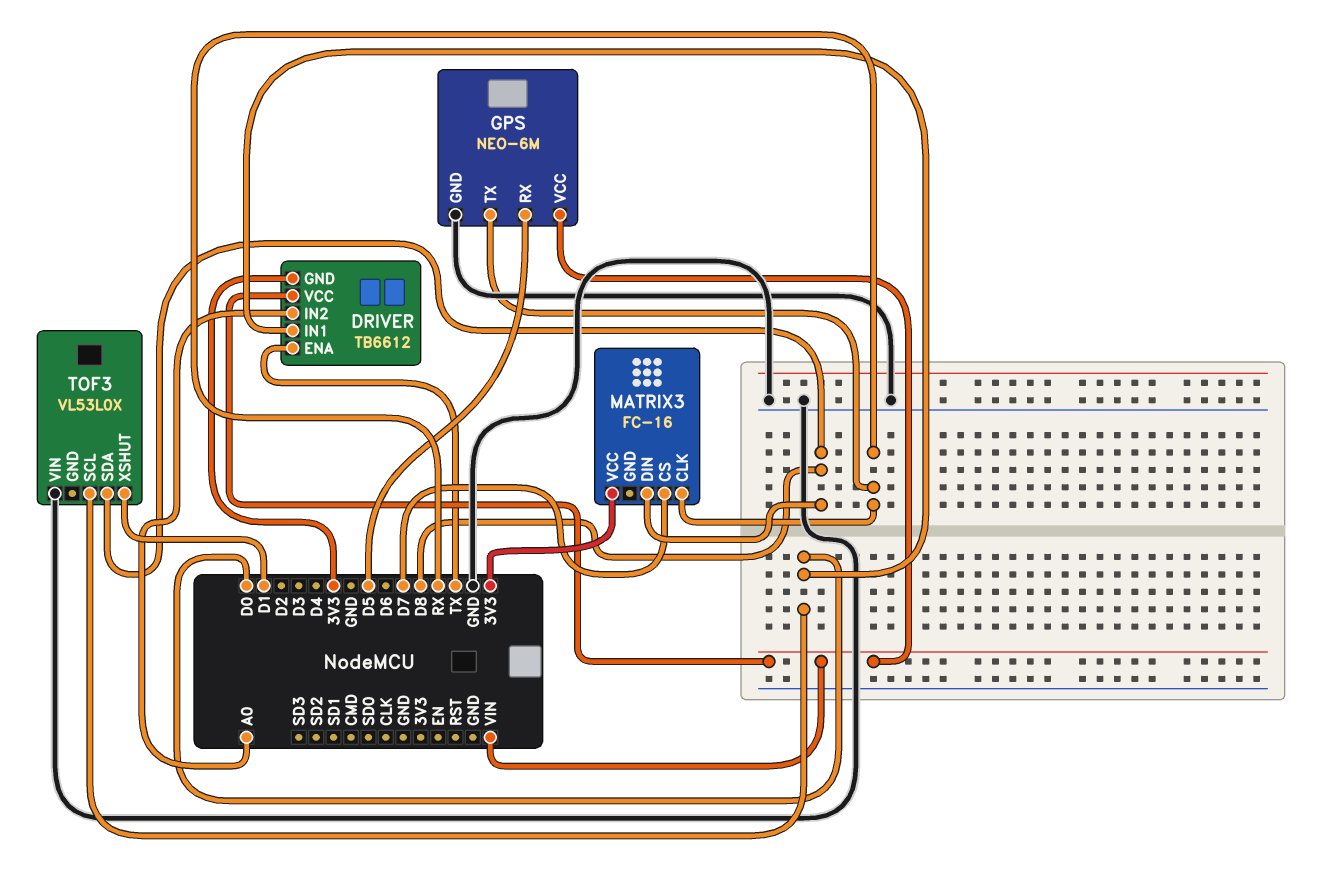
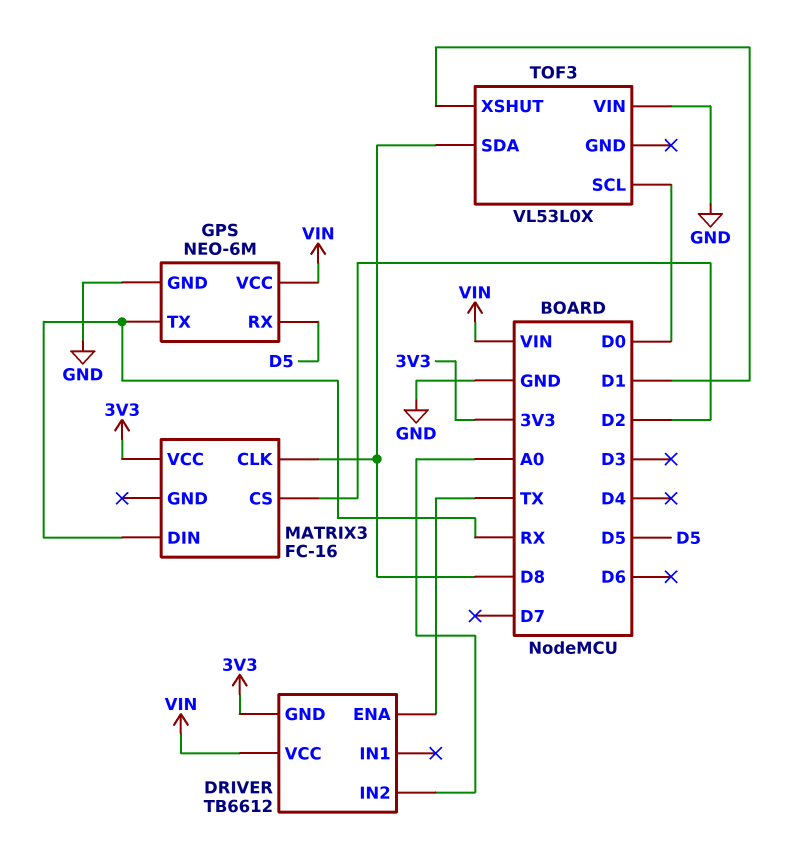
DRIVER pin IN1: D0 -> none
MATRIX3 pin CLK: RX -> D8
MATRIX3 pin CS: D7 -> D2
MATRIX3 pin DIN: D8 -> RX

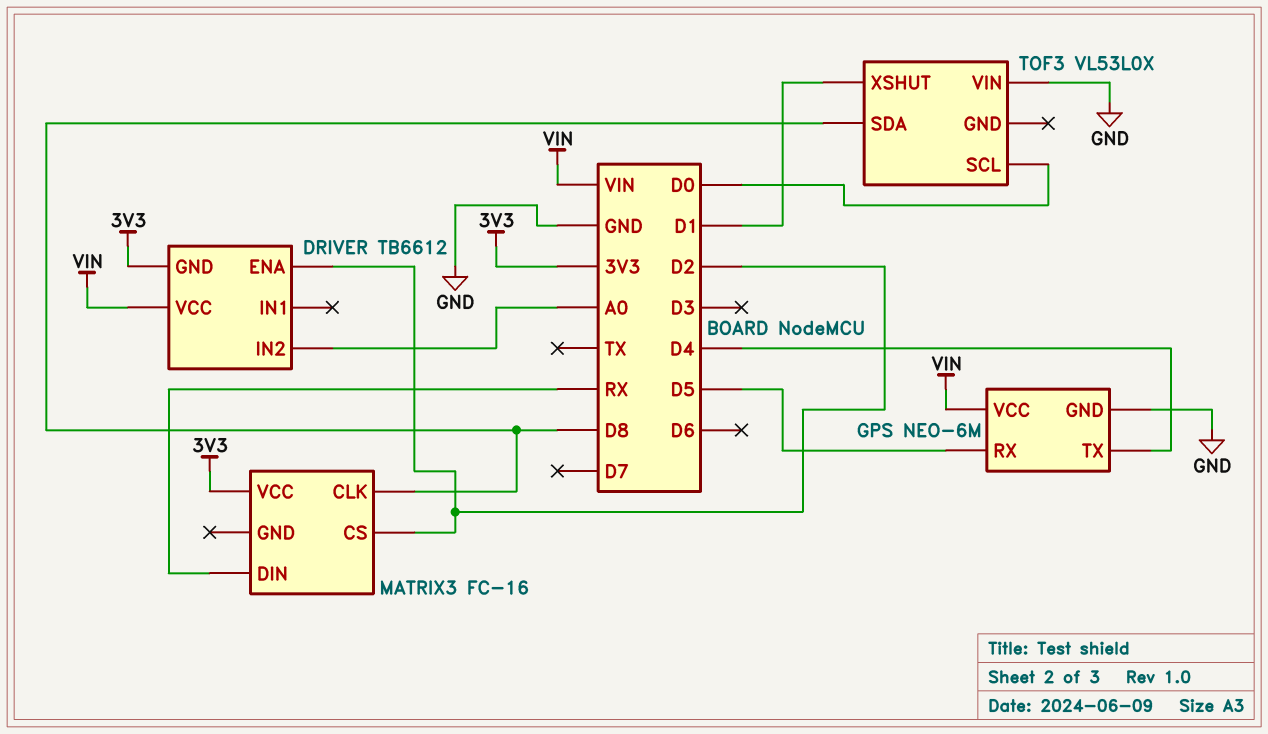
DRIVER pin ENA: TX -> D2
GPS pin TX: RX -> D4

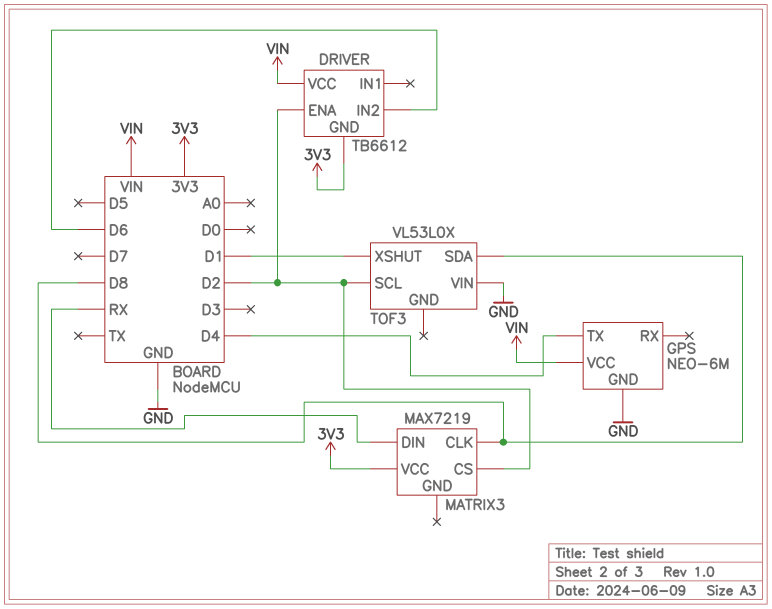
DRIVER pin IN2: A0 -> D6
GPS pin RX: D5 -> none
MATRIX3: FC-16 -> MAX7219
TOF3 pin SCL: D0 -> D2

